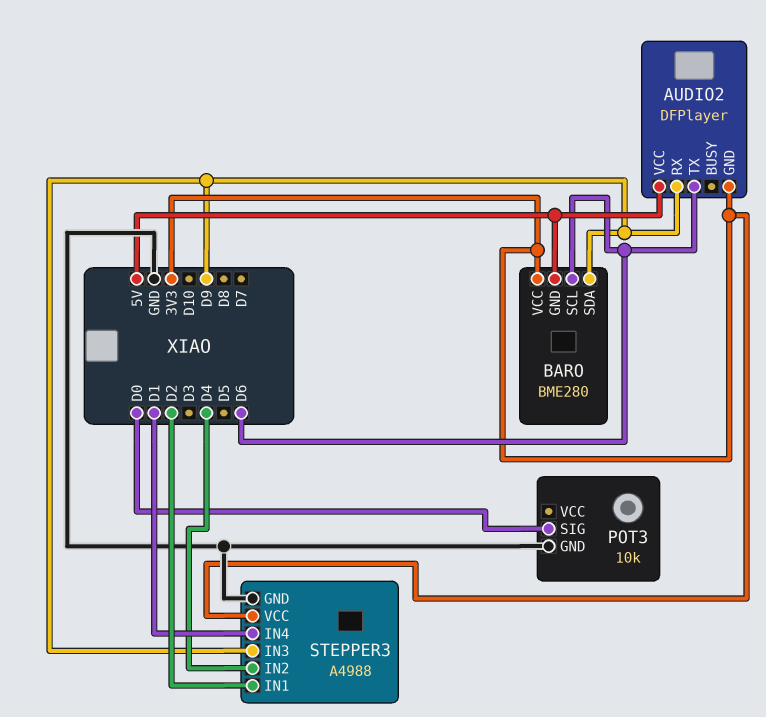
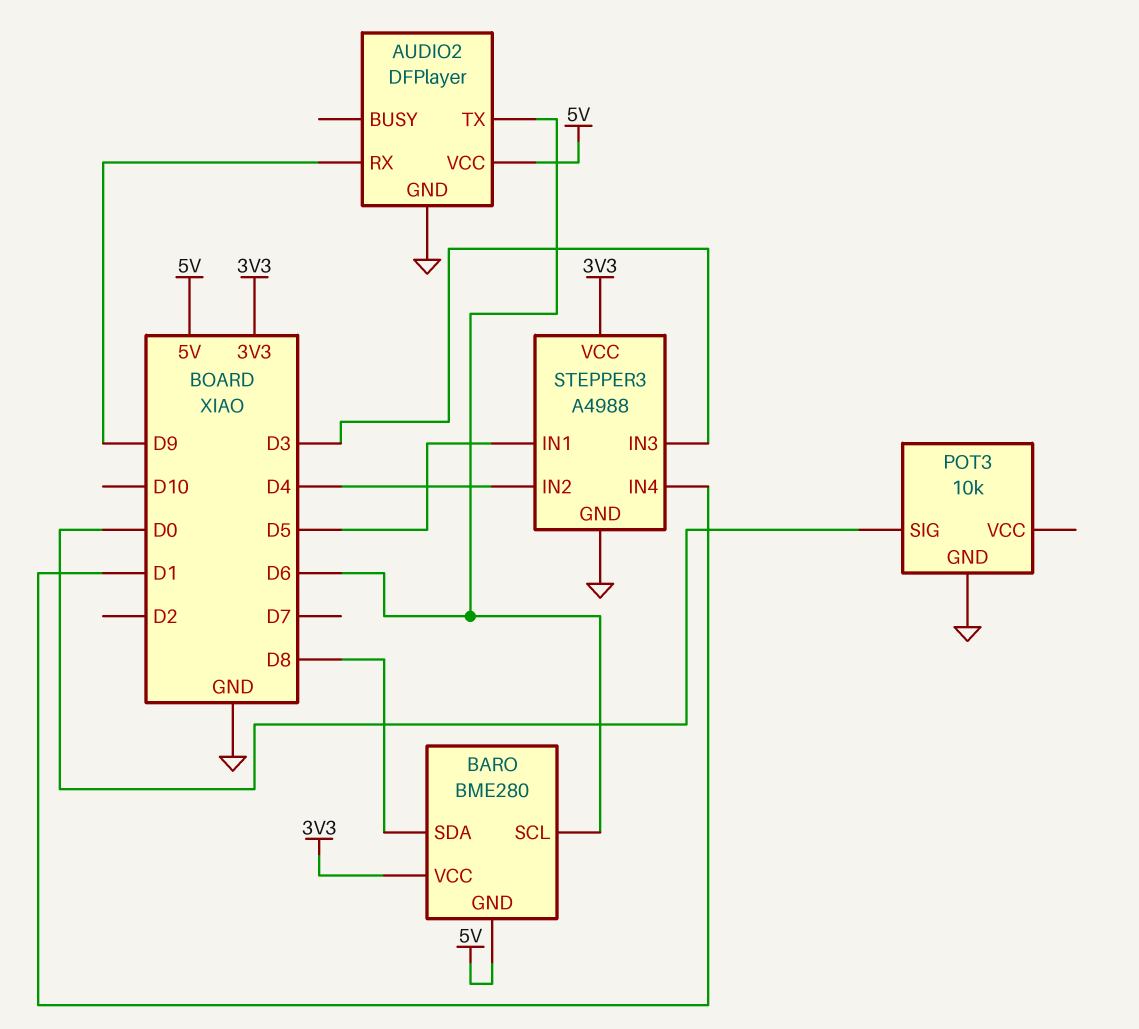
AUDIO2 pin GND: 3V3 -> GND
BARO pin SDA: D9 -> D8
STEPPER3 pin IN1: D2 -> D5
STEPPER3 pin IN3: D9 -> D3

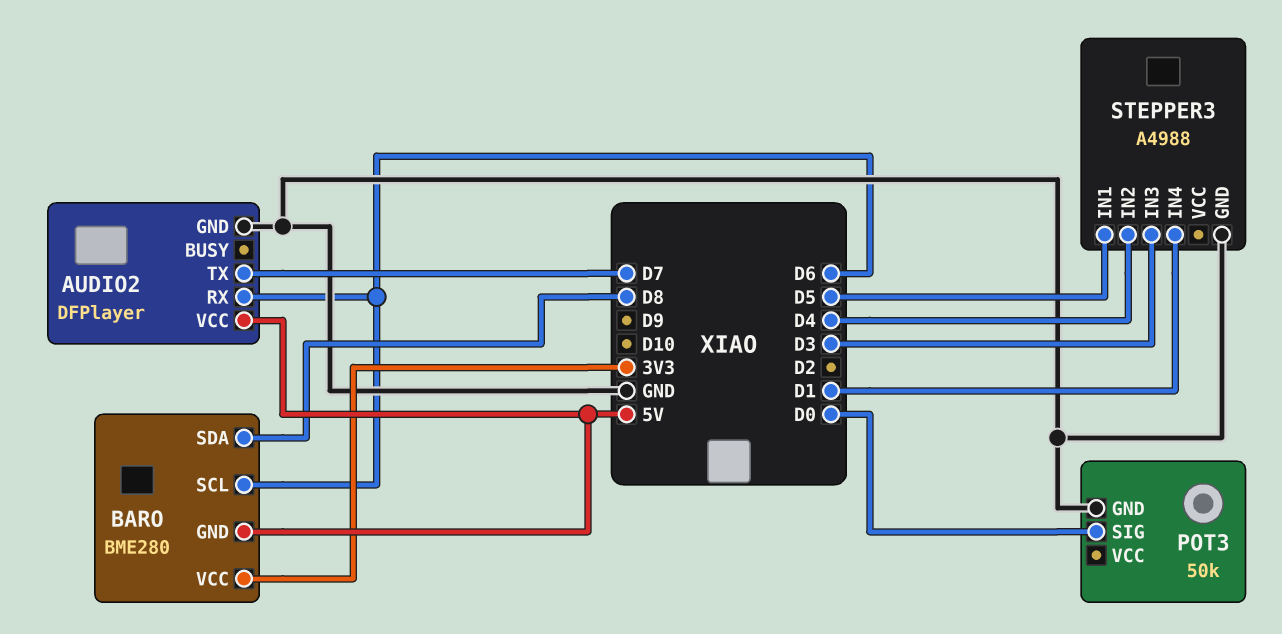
AUDIO2 pin RX: D9 -> D6
AUDIO2 pin TX: D6 -> D7
POT3: 10k -> 50k
STEPPER3 pin VCC: 3V3 -> none

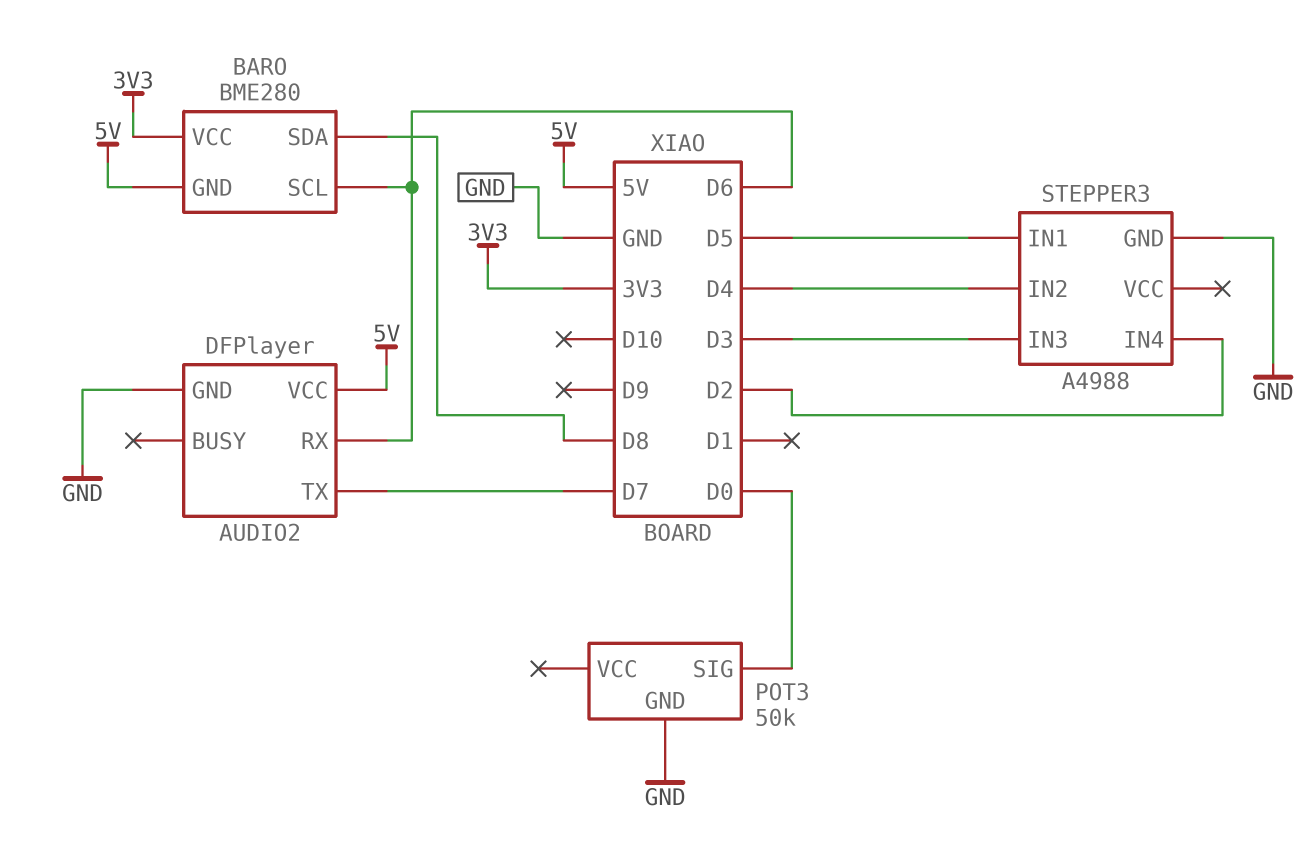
STEPPER3 pin IN4: D1 -> D2

